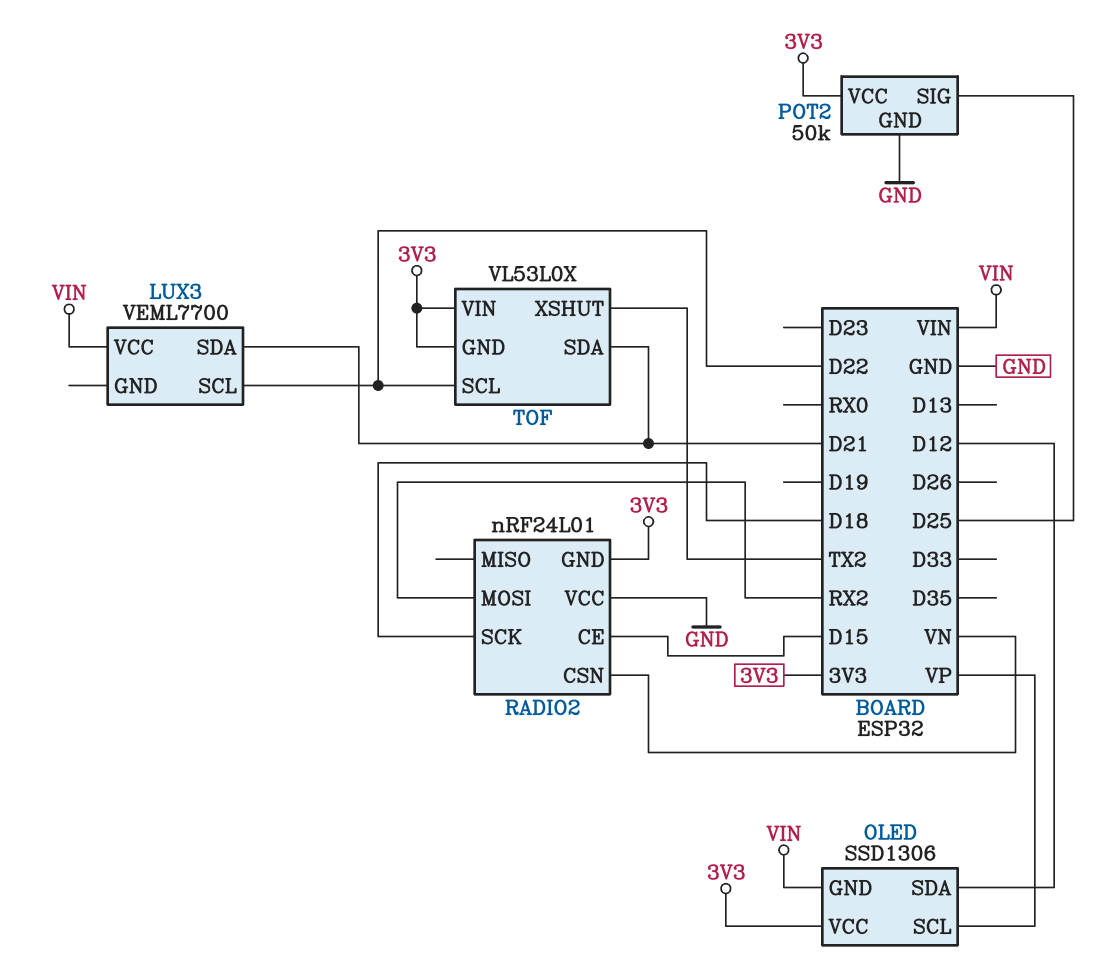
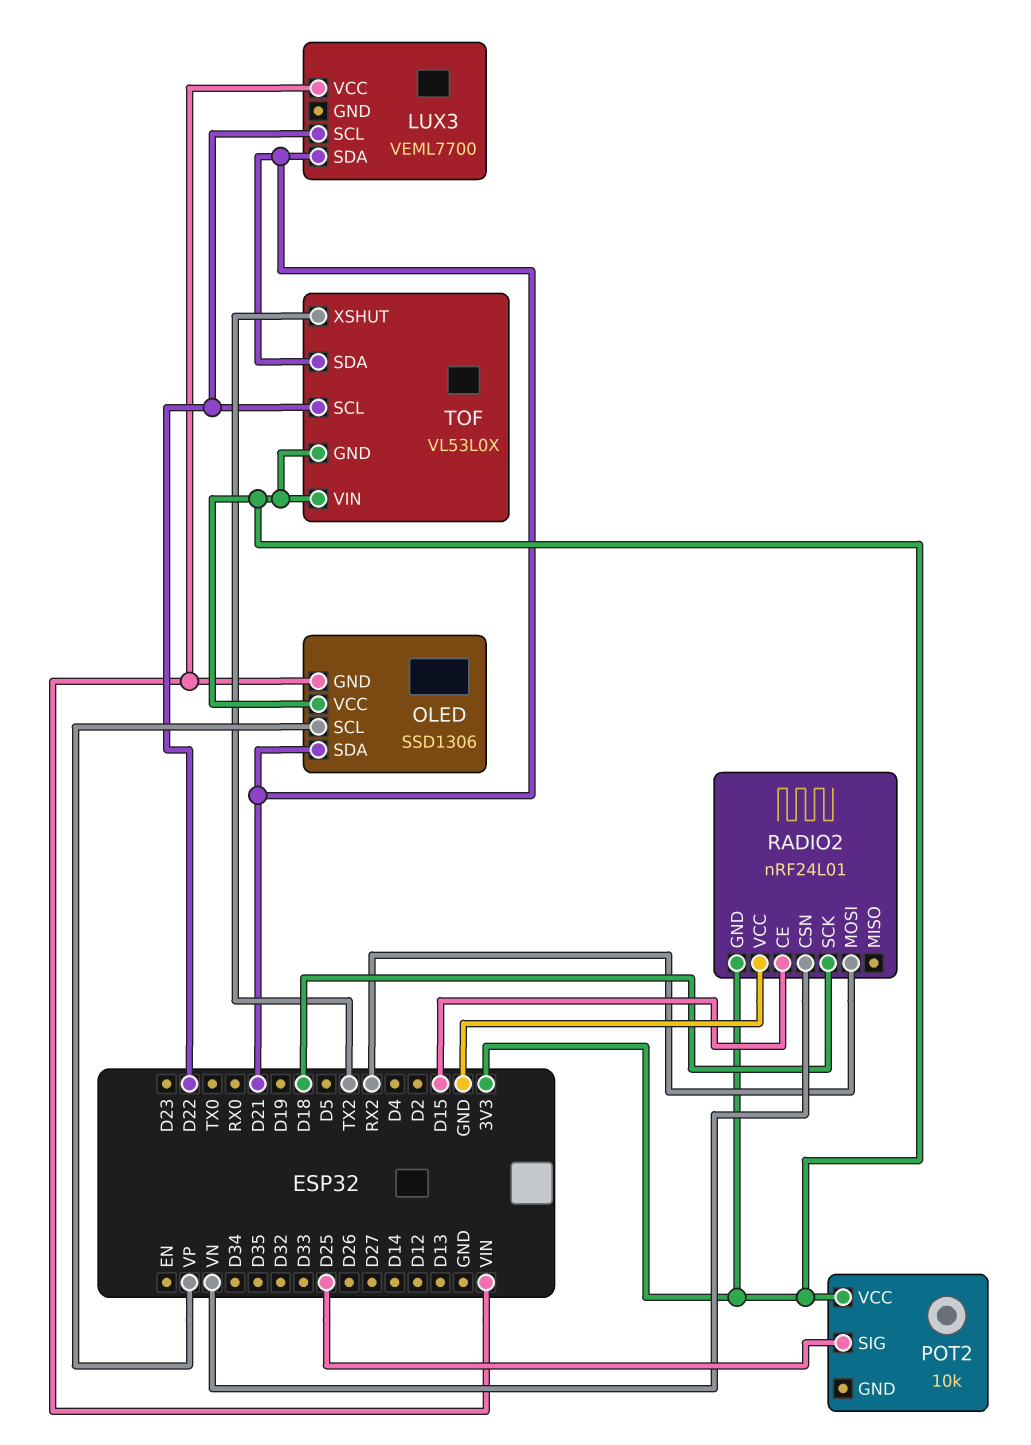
OLED pin SDA: D12 -> D21
POT2: 50k -> 10k
POT2 pin GND: GND -> none

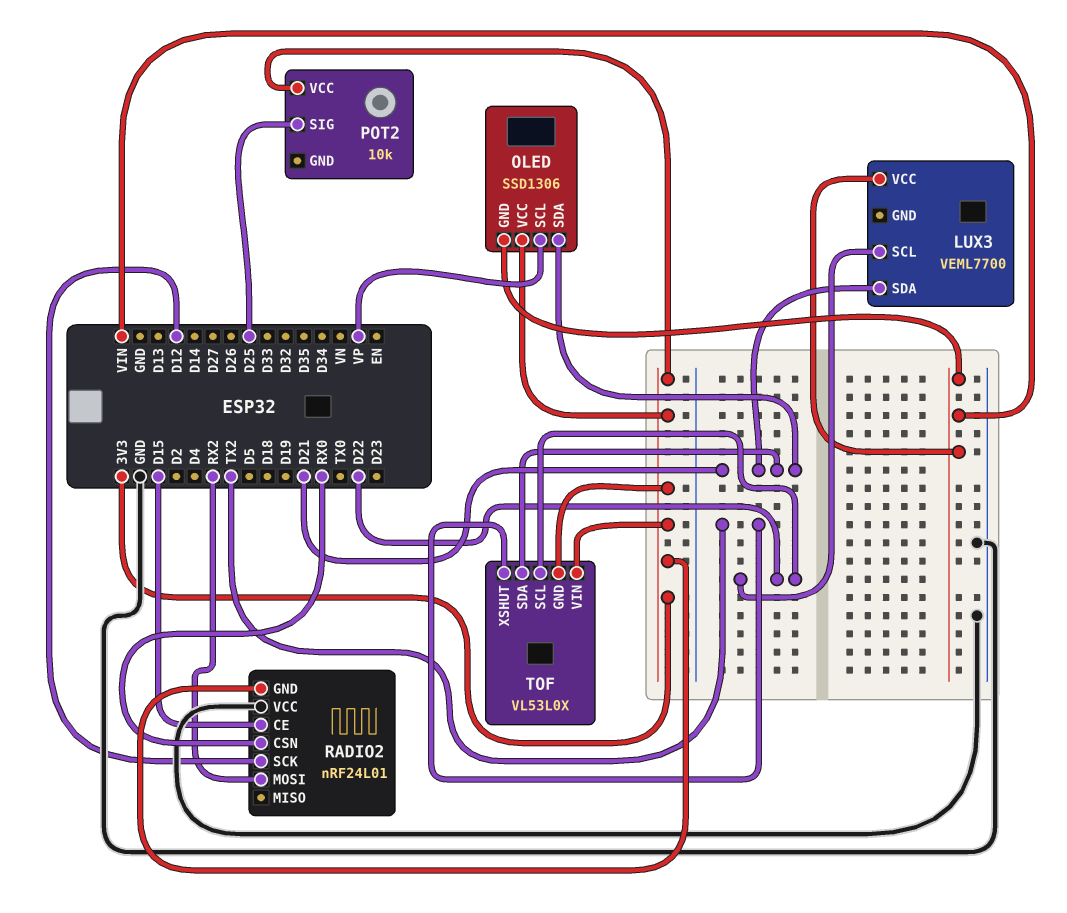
RADIO2 pin CSN: VN -> RX0
RADIO2 pin SCK: D18 -> D12

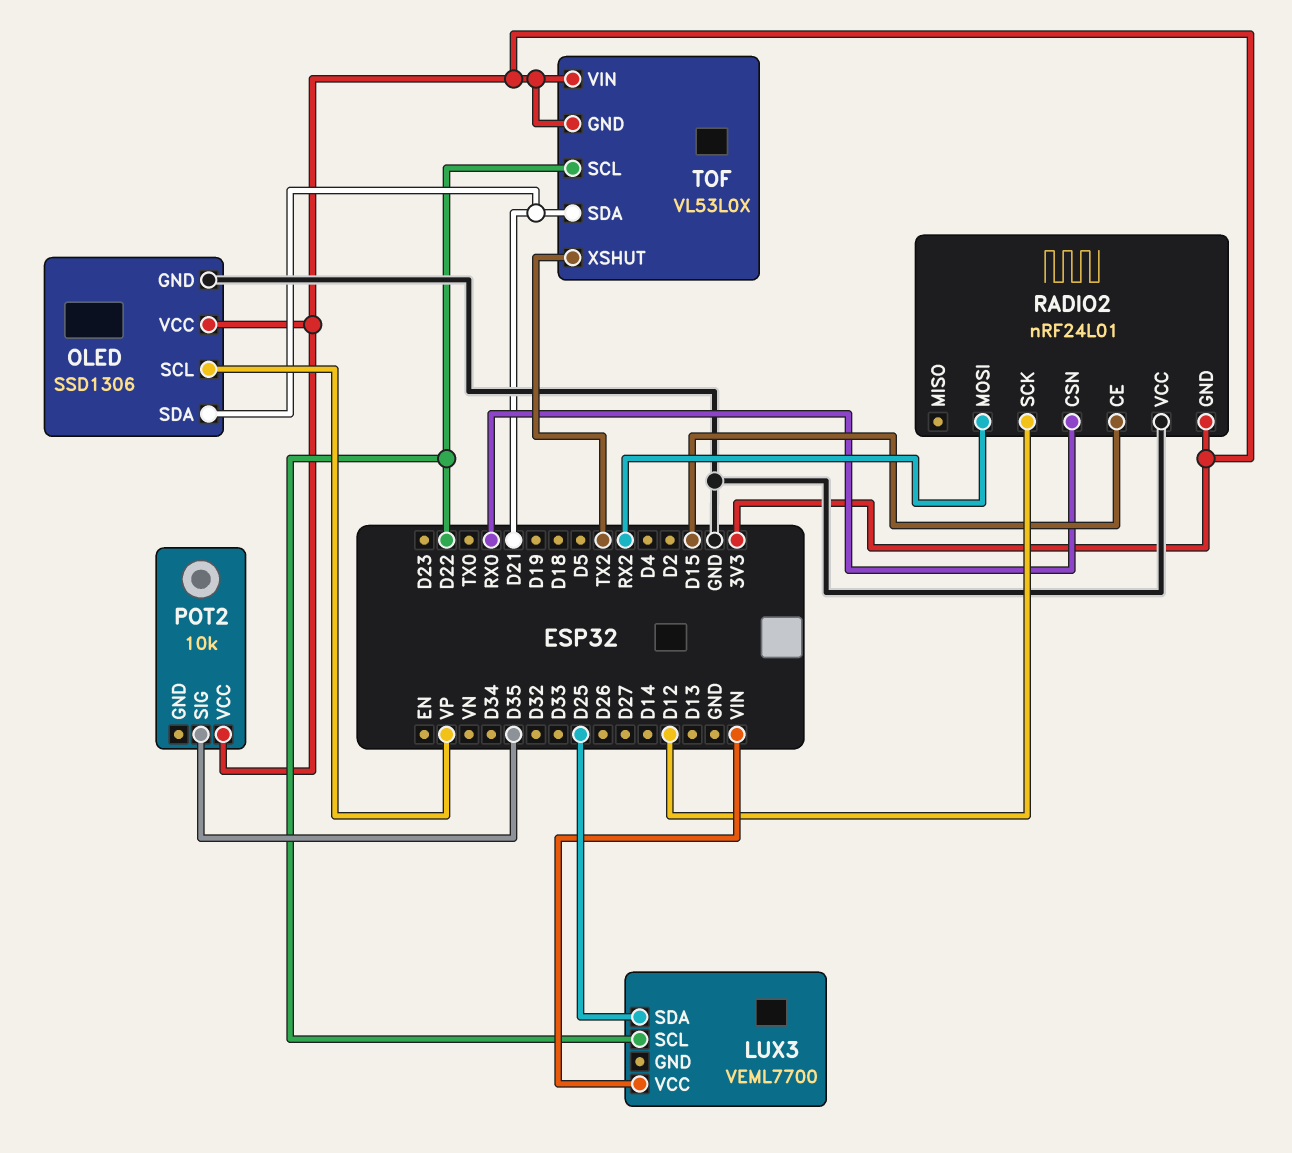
LUX3 pin SDA: D21 -> D25
OLED pin GND: VIN -> GND
POT2 pin SIG: D25 -> D35

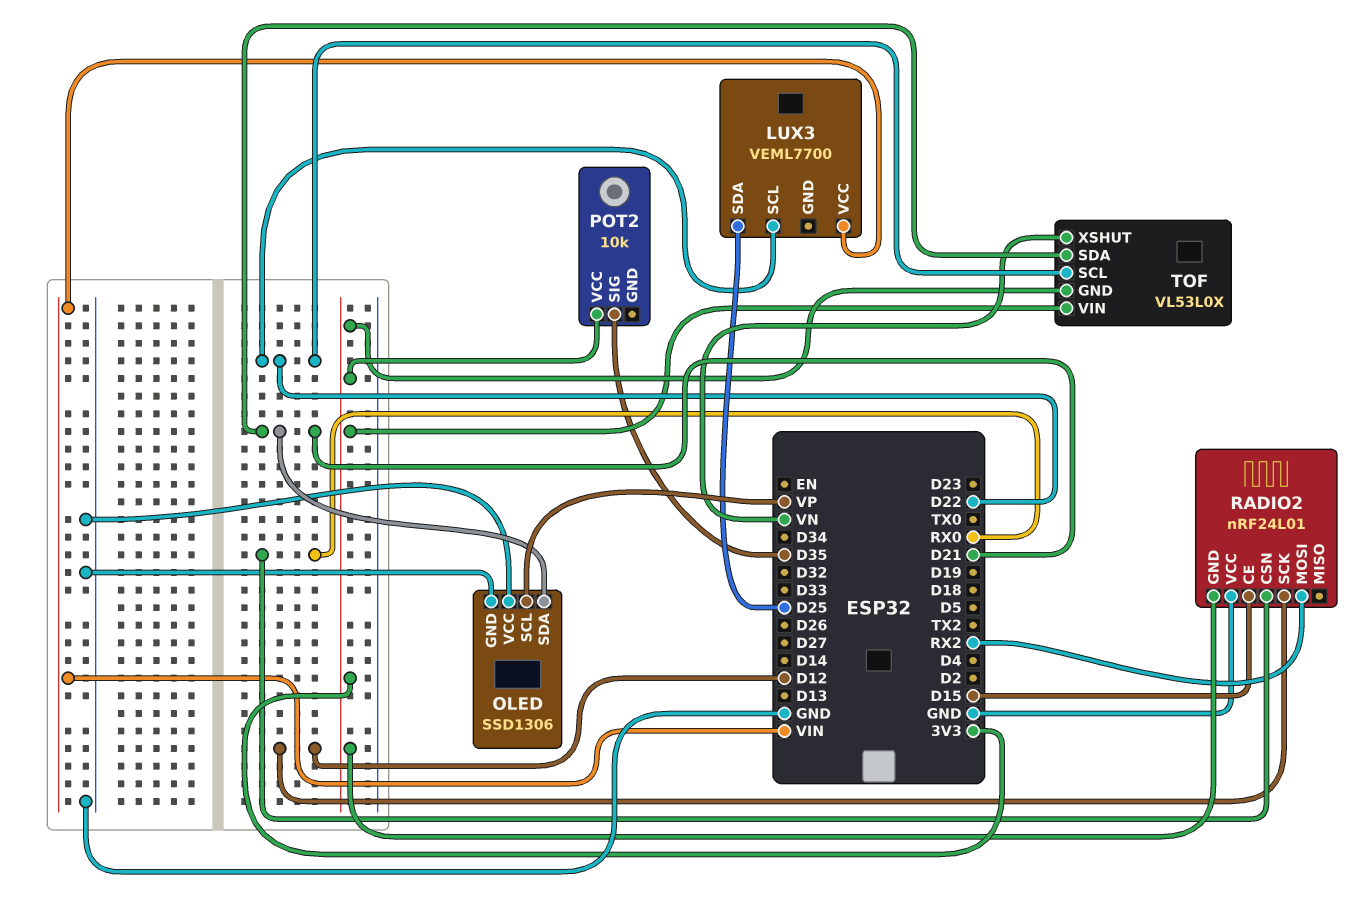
OLED pin VCC: 3V3 -> GND
TOF pin XSHUT: TX2 -> VN

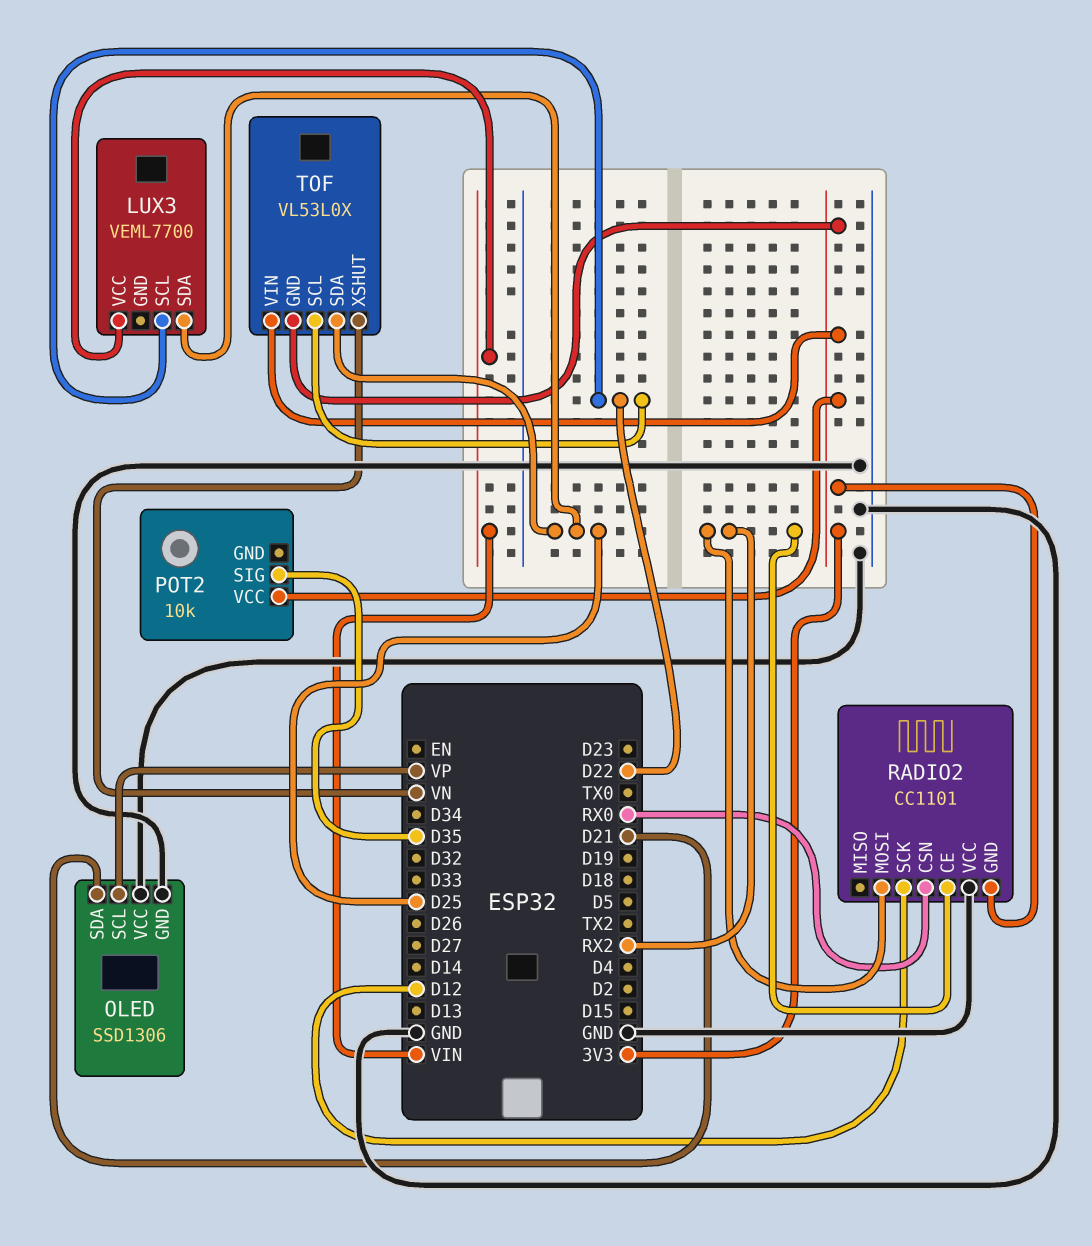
RADIO2: nRF24L01 -> CC1101
RADIO2 pin CE: D15 -> RX2
TOF pin SDA: D21 -> D25

